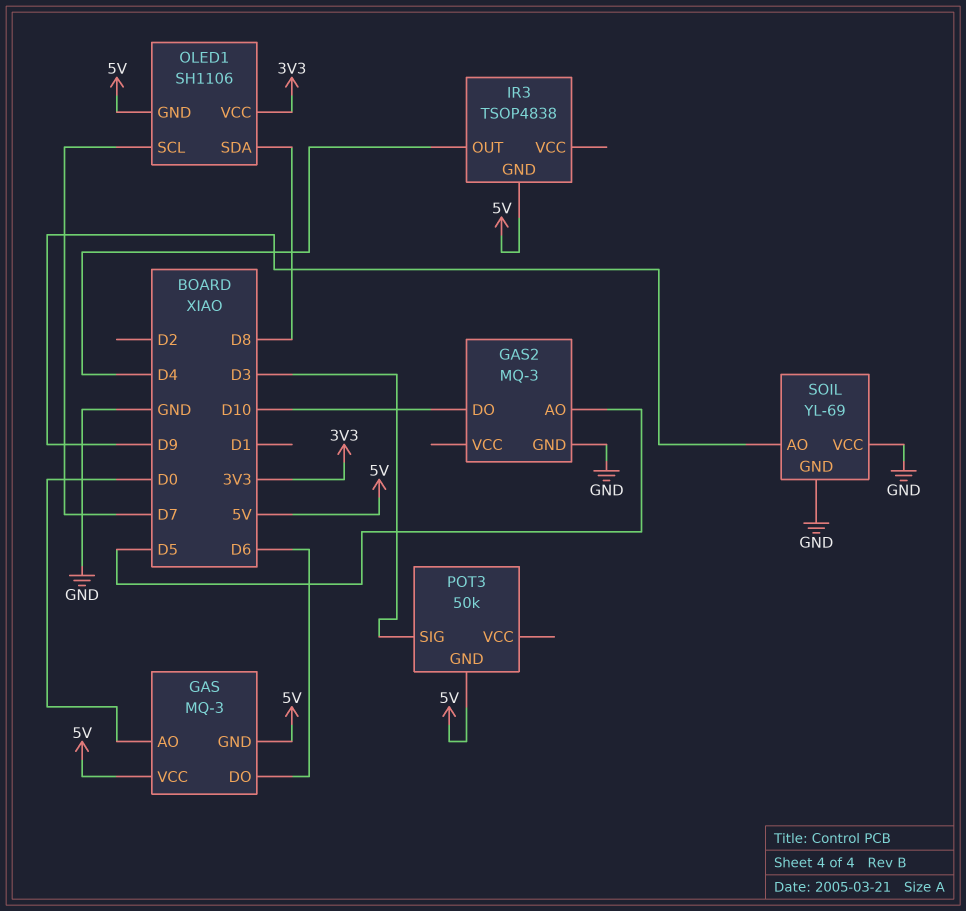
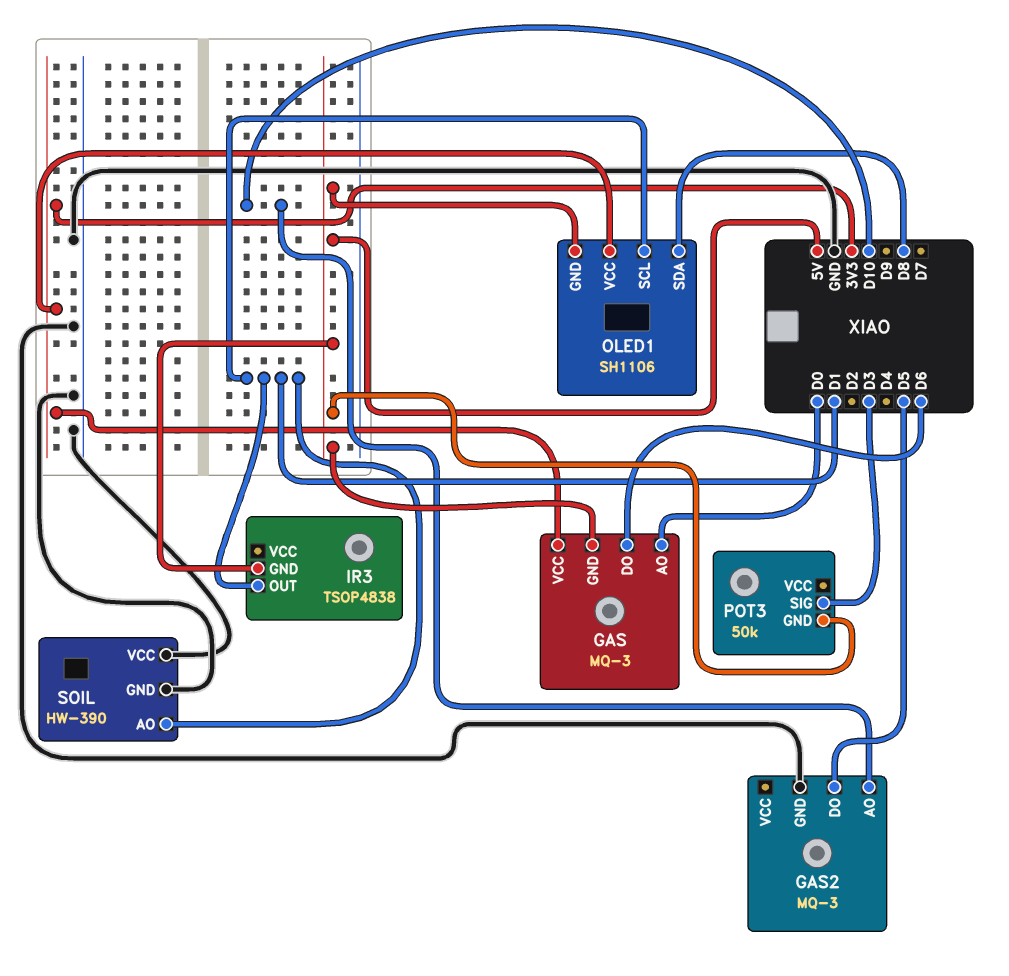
GAS pin VCC: 5V -> 3V3
GAS2 pin AO: D5 -> D10
GAS2 pin DO: D10 -> D5
IR3 pin OUT: D4 -> D1
OLED1 pin SCL: D7 -> D1
SOIL: YL-69 -> HW-390
SOIL pin AO: D9 -> D1

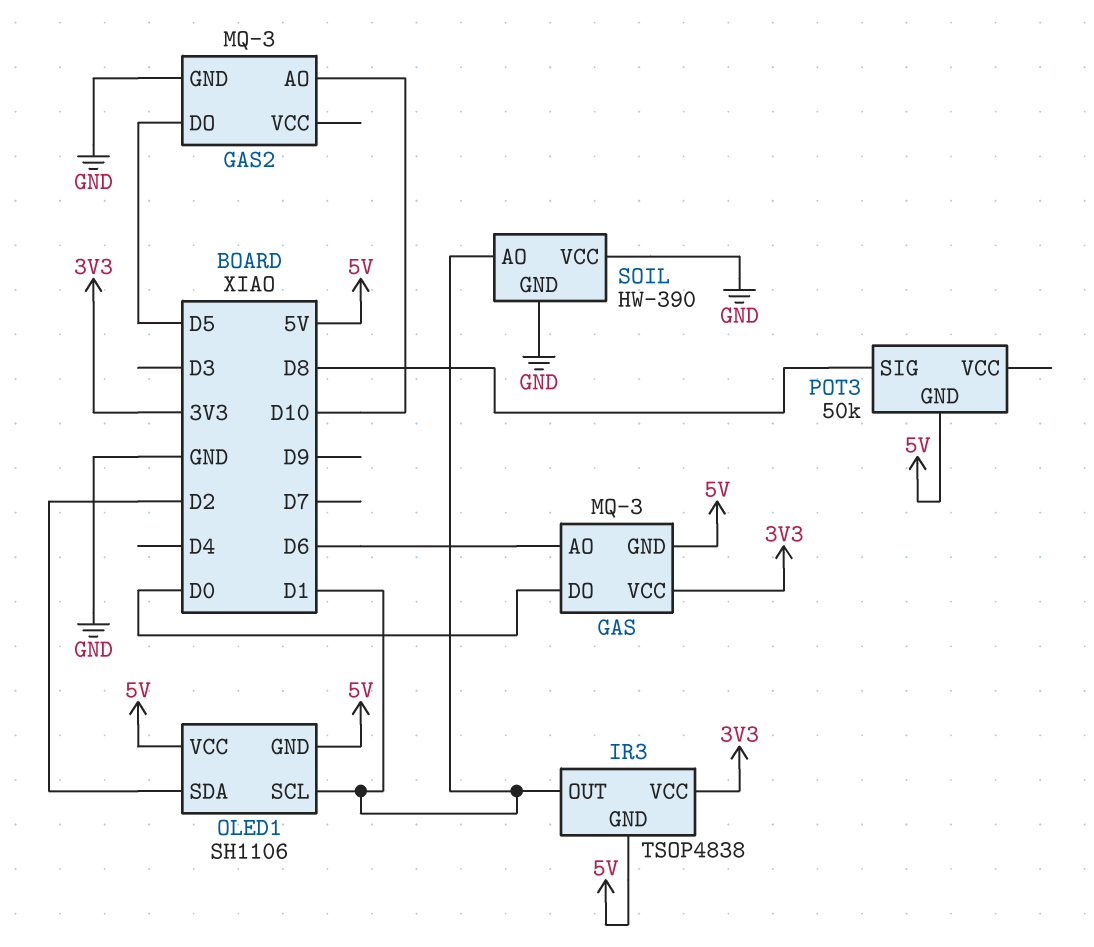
GAS pin AO: D0 -> D6
GAS pin DO: D6 -> D0
IR3 pin VCC: none -> 3V3
OLED1 pin SDA: D8 -> D2
OLED1 pin VCC: 3V3 -> 5V
POT3 pin SIG: D3 -> D8

